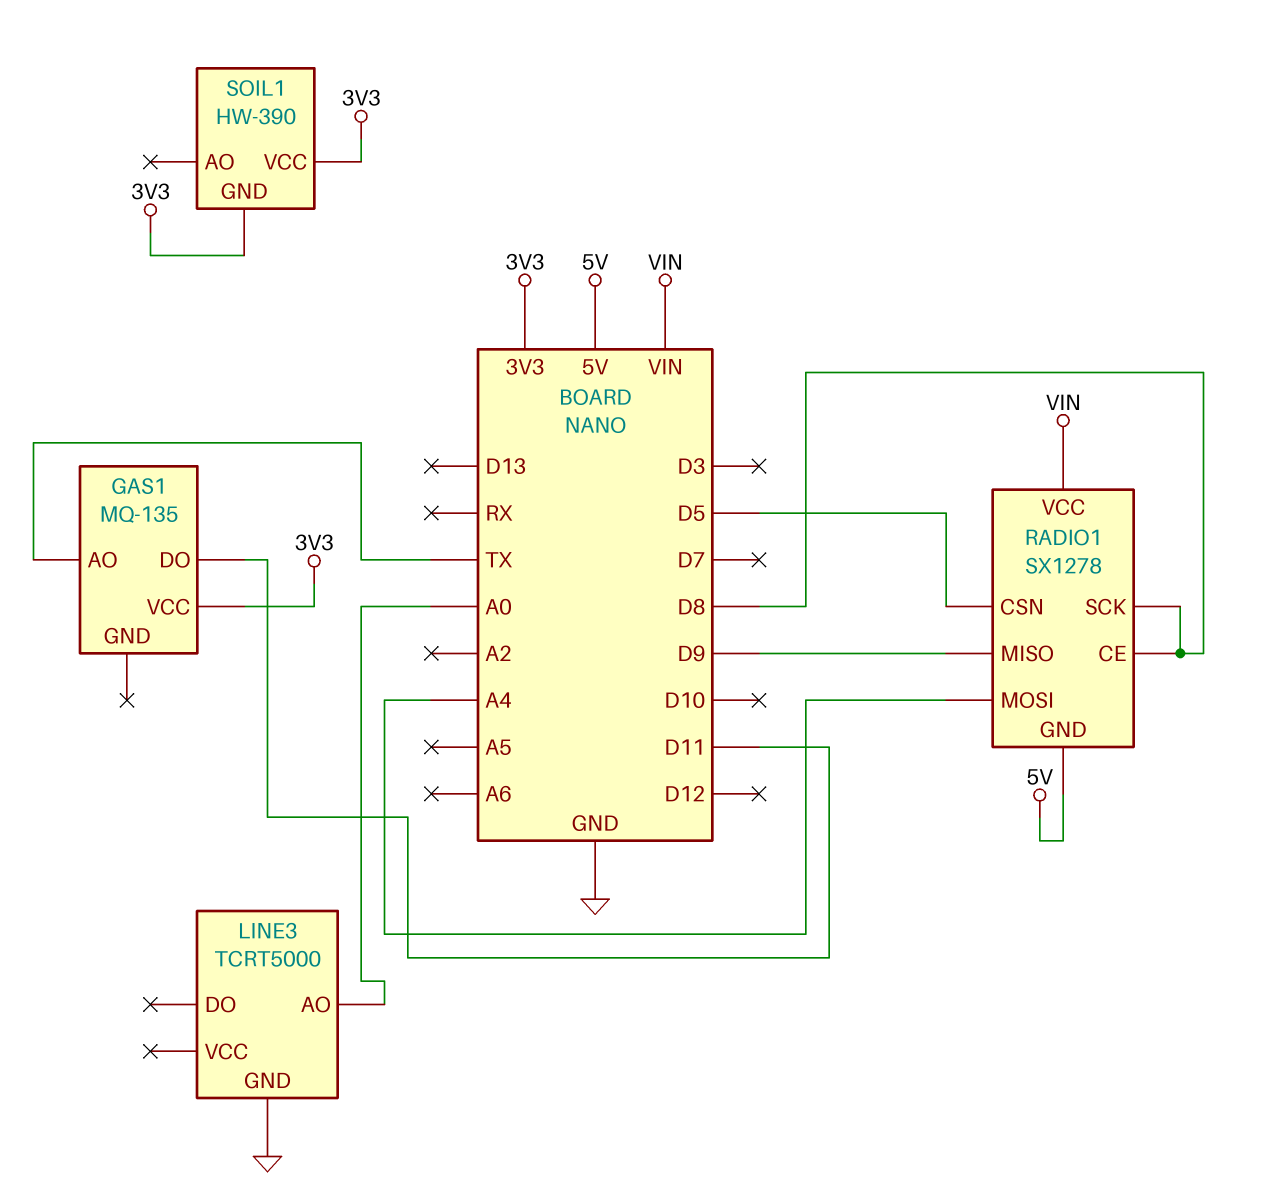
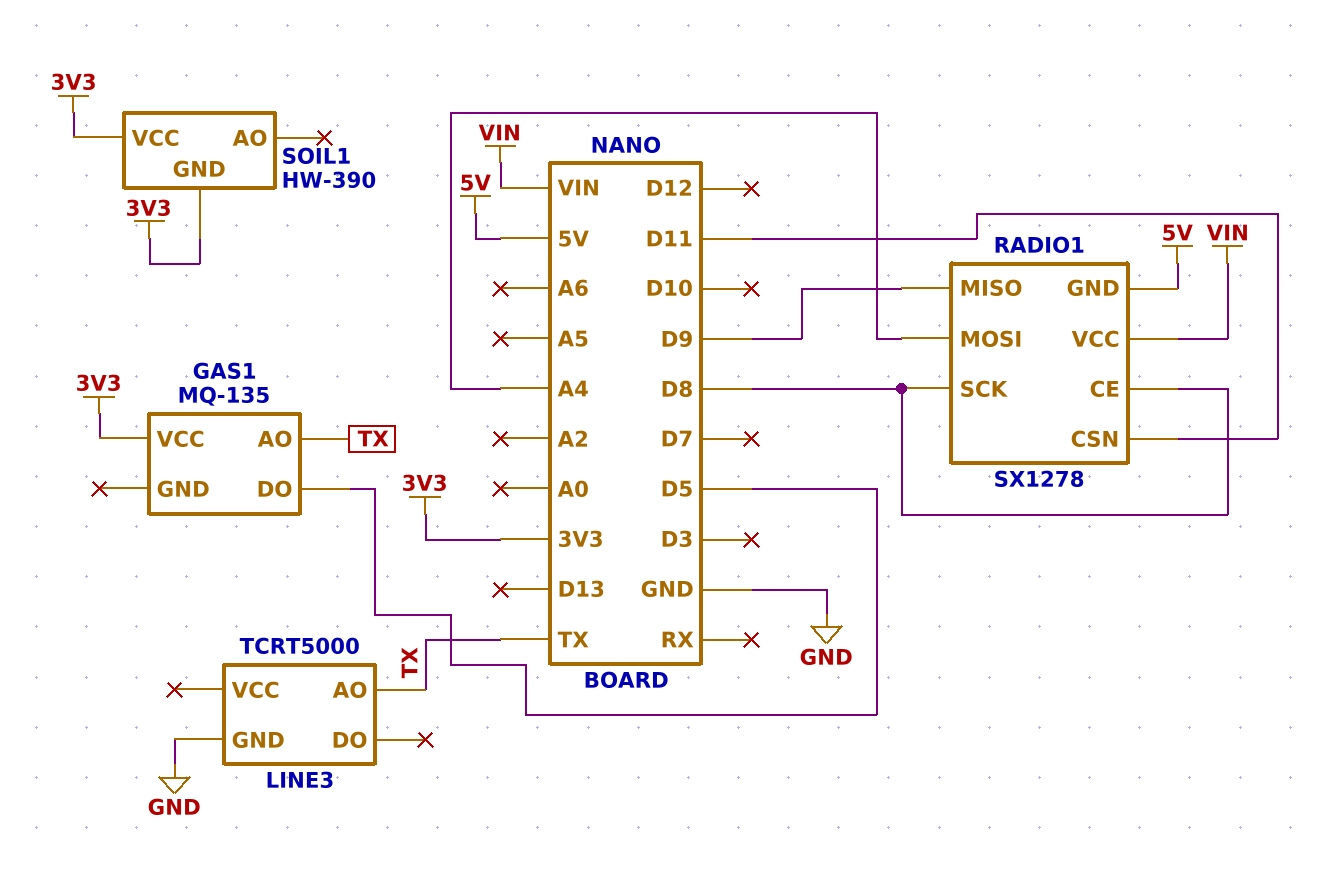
GAS1 pin DO: D11 -> D5
LINE3 pin AO: A0 -> TX
RADIO1 pin CSN: D5 -> D11

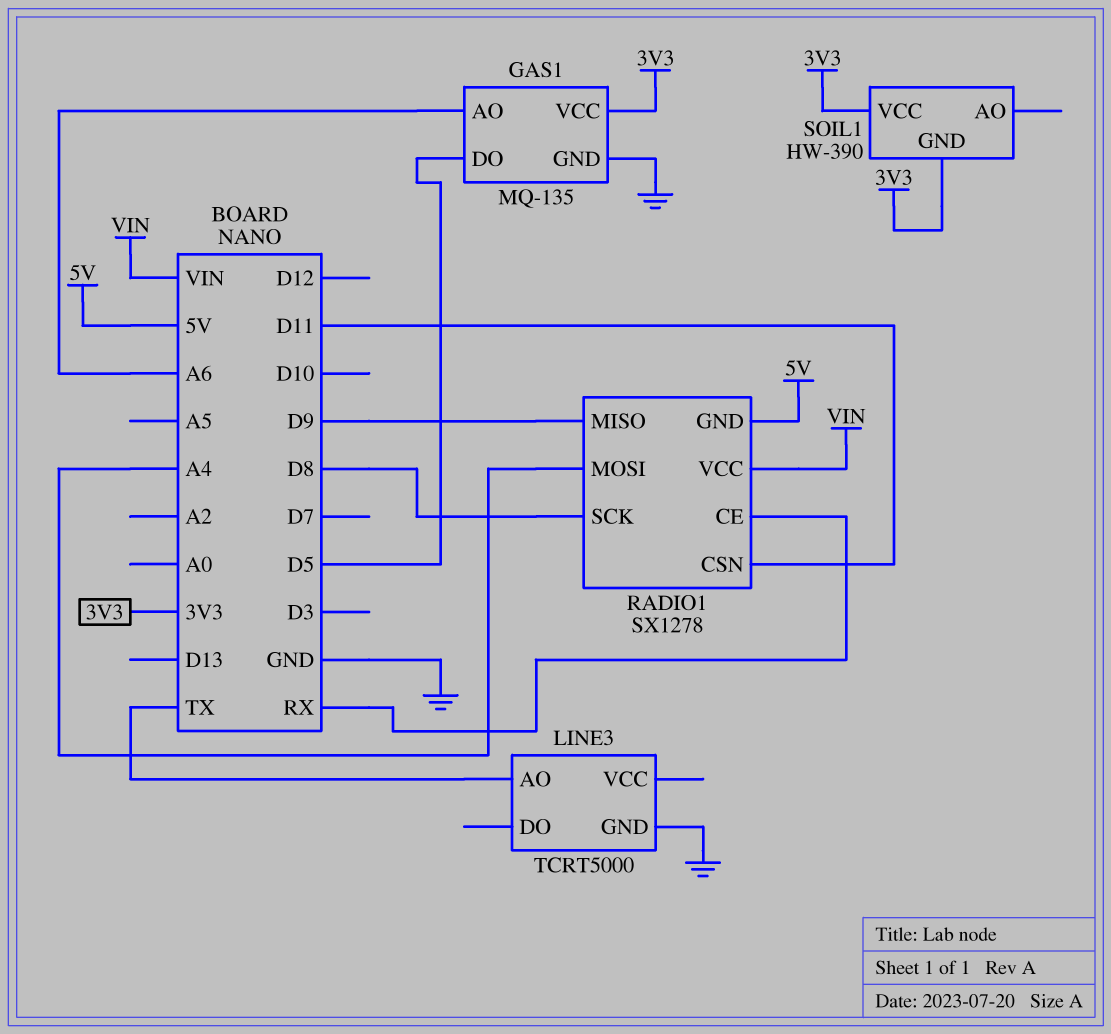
GAS1 pin AO: TX -> A6
GAS1 pin GND: none -> GND
RADIO1 pin CE: D8 -> RX

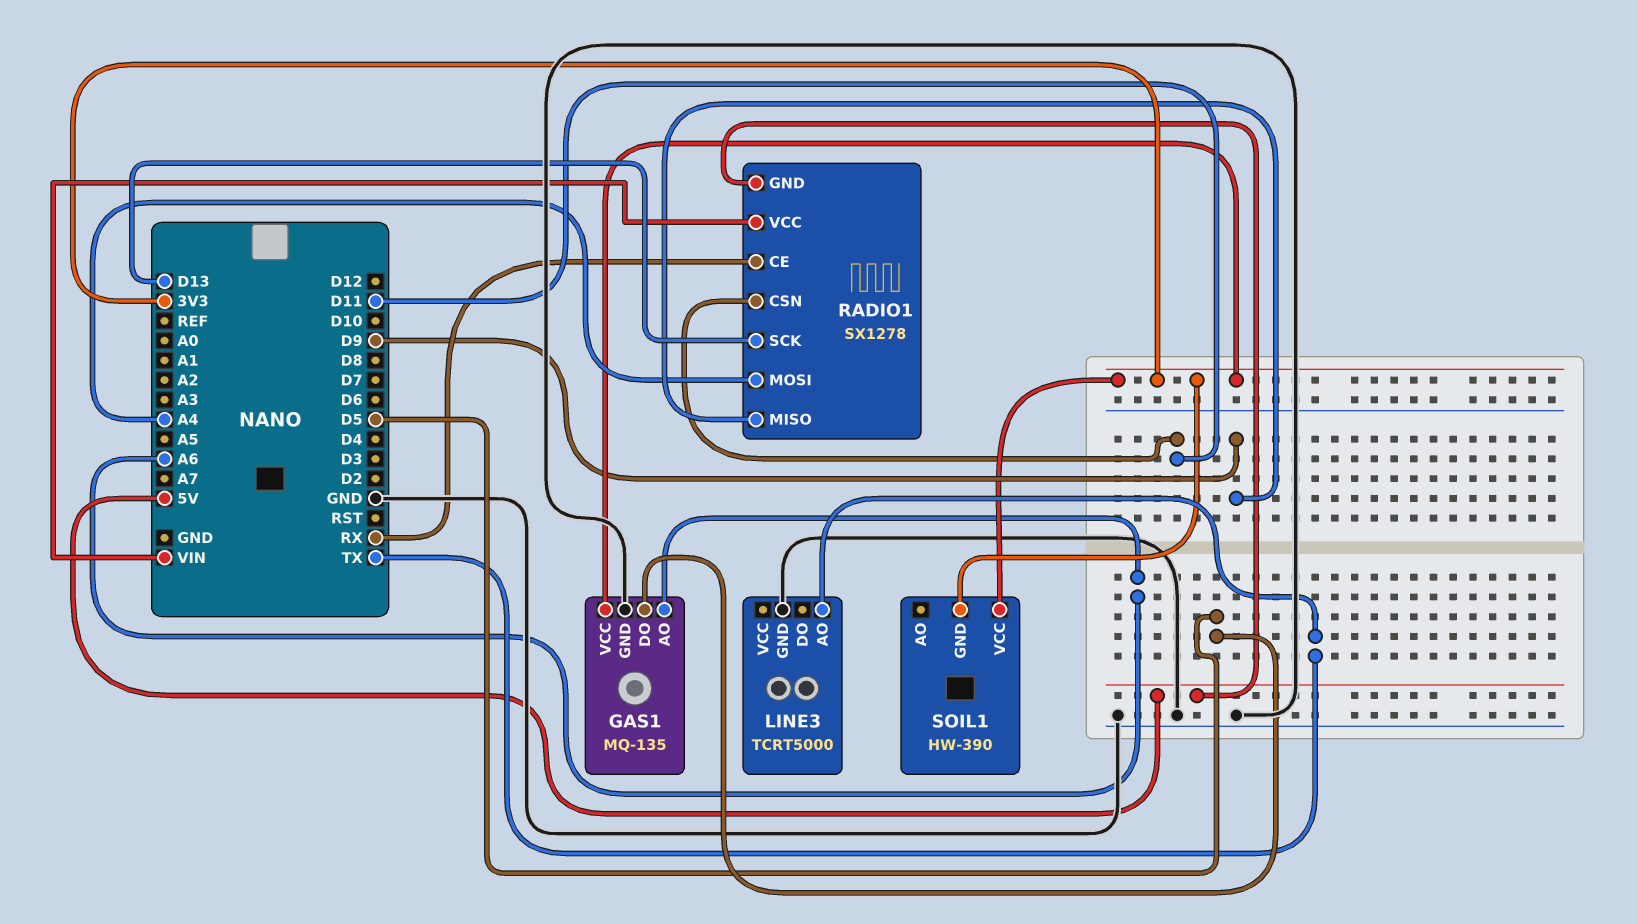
RADIO1 pin SCK: D8 -> D13

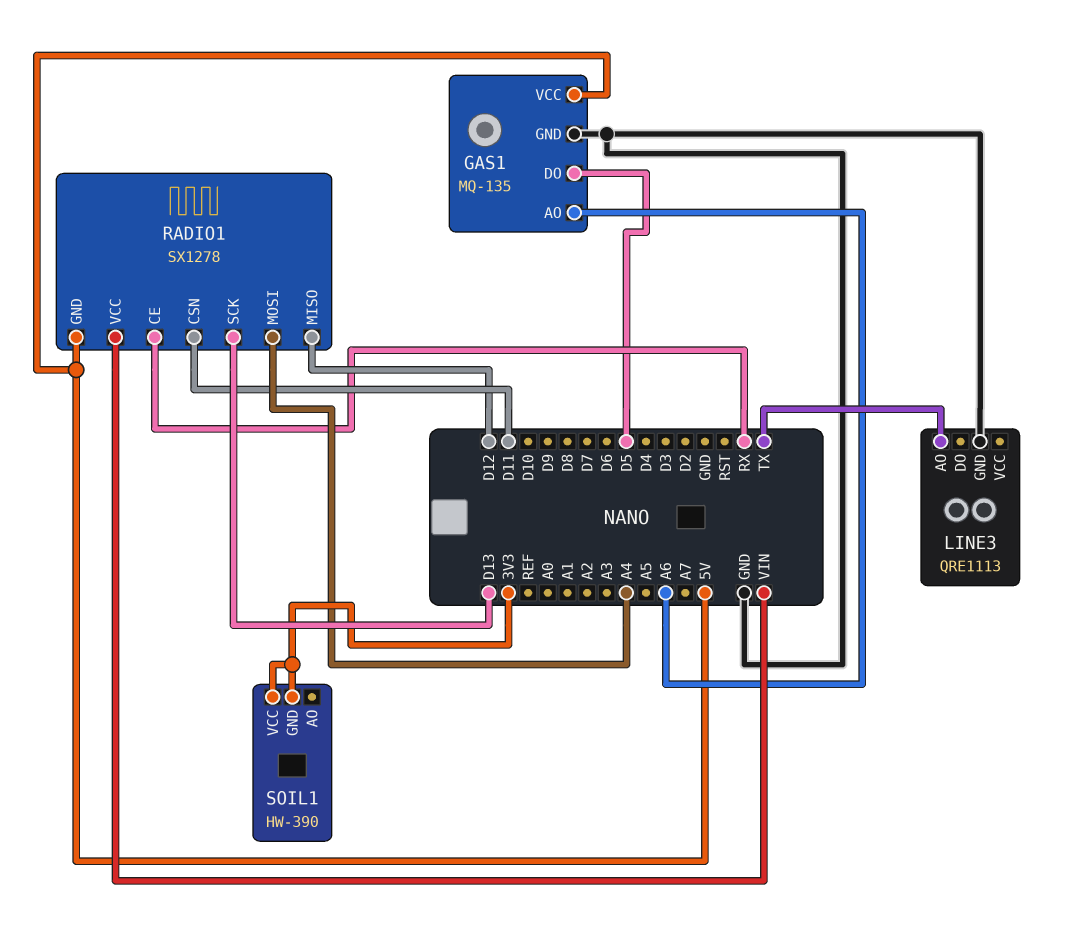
GAS1 pin VCC: 3V3 -> 5V
LINE3: TCRT5000 -> QRE1113
RADIO1 pin MISO: D9 -> D12

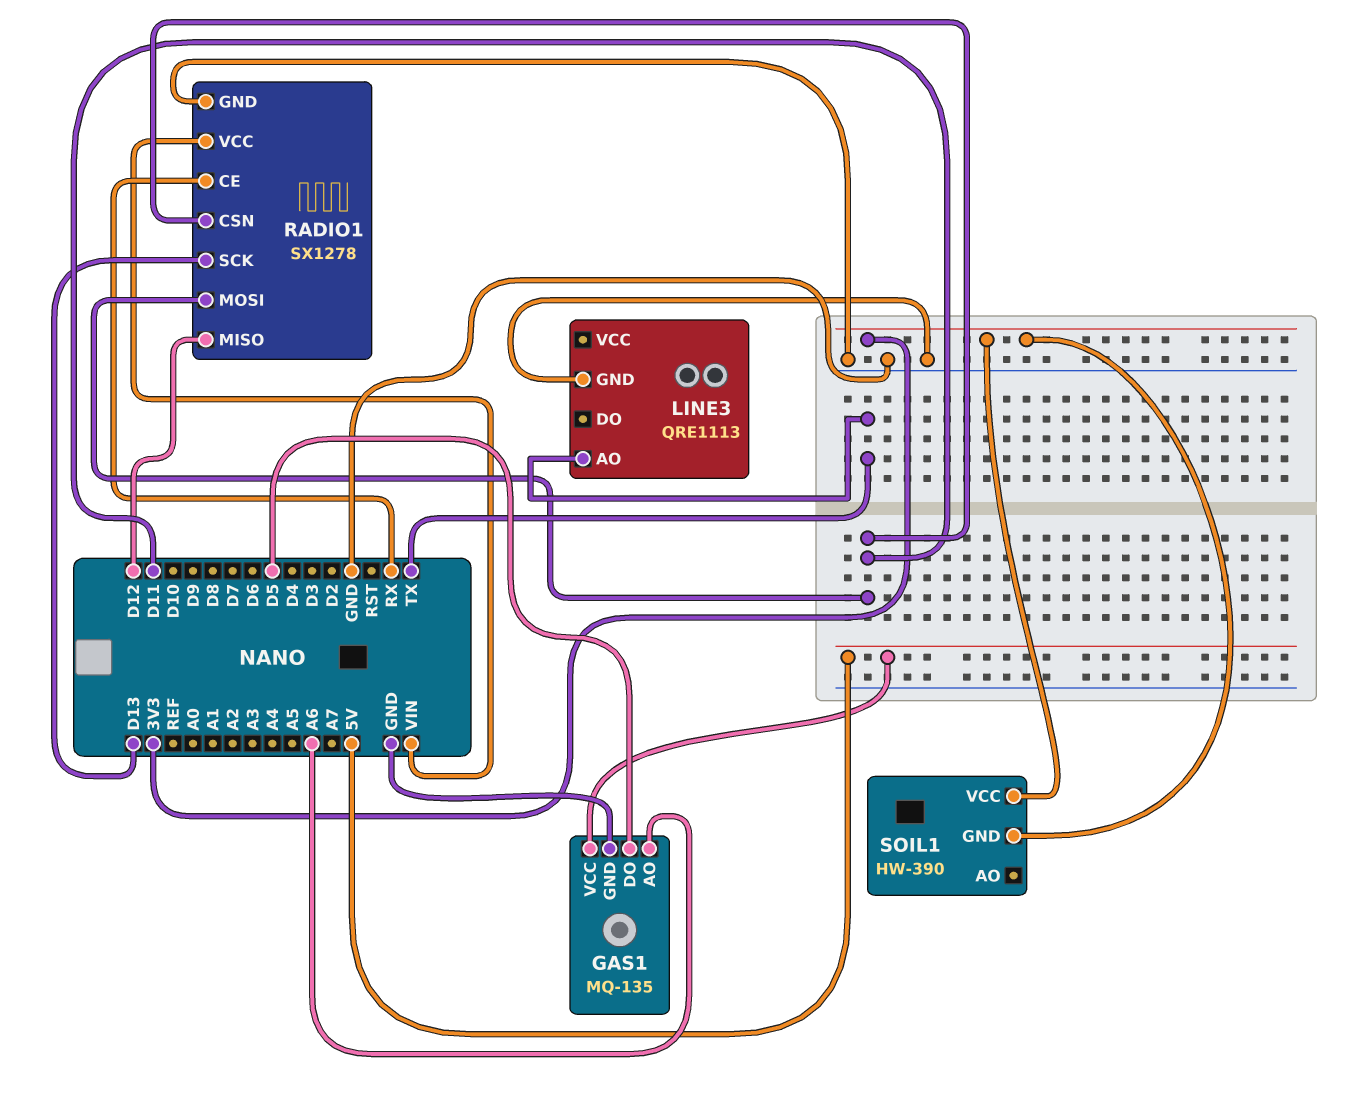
RADIO1 pin GND: 5V -> GND
RADIO1 pin MOSI: A4 -> D11

